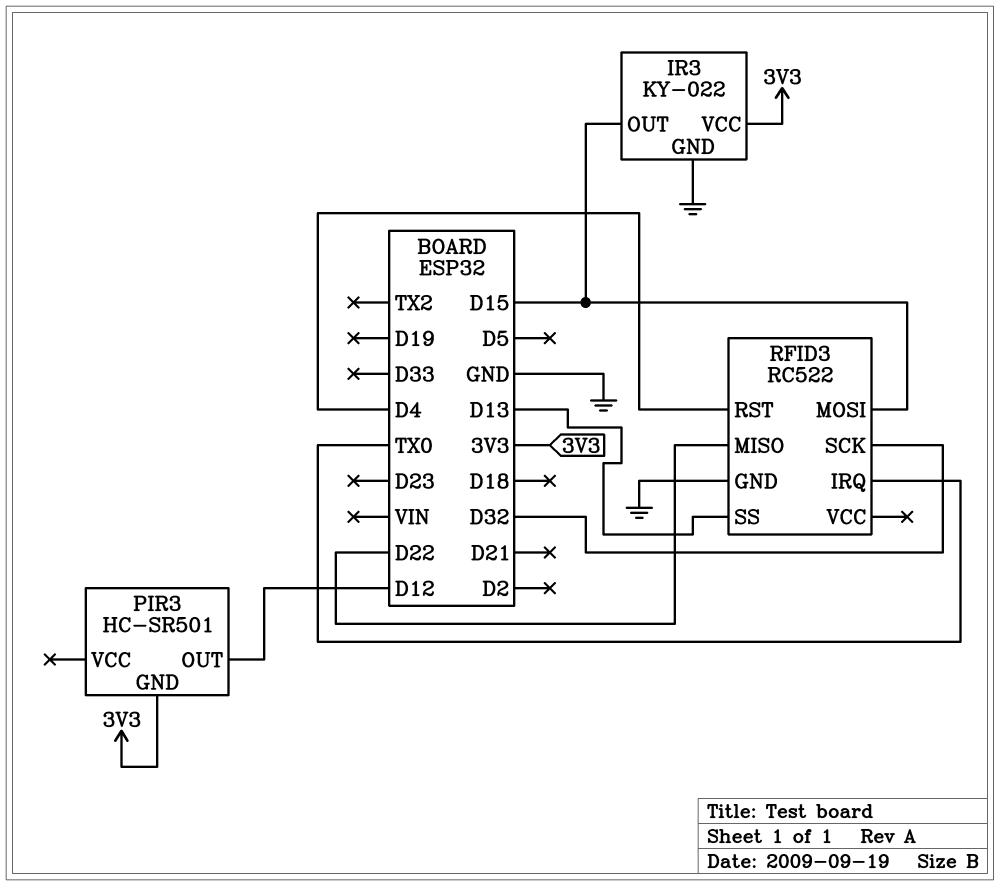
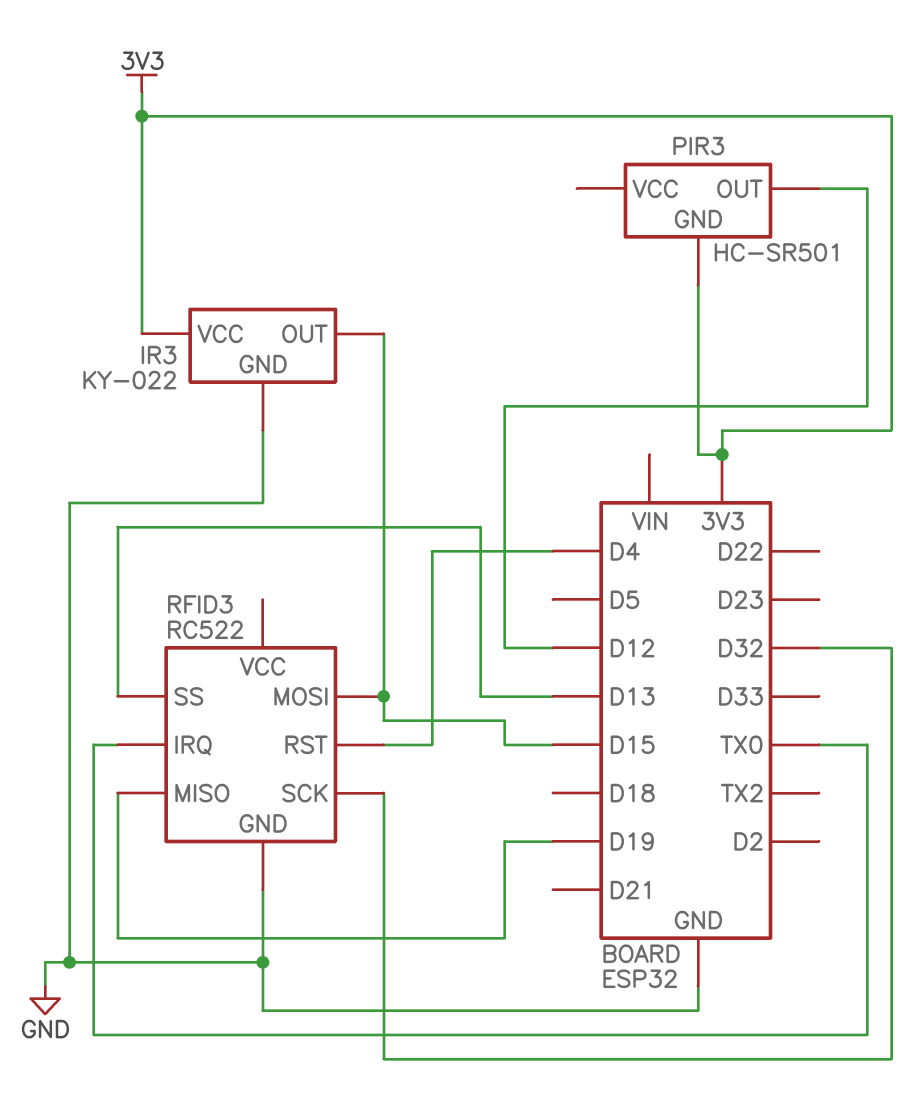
RFID3 pin MISO: D22 -> D19

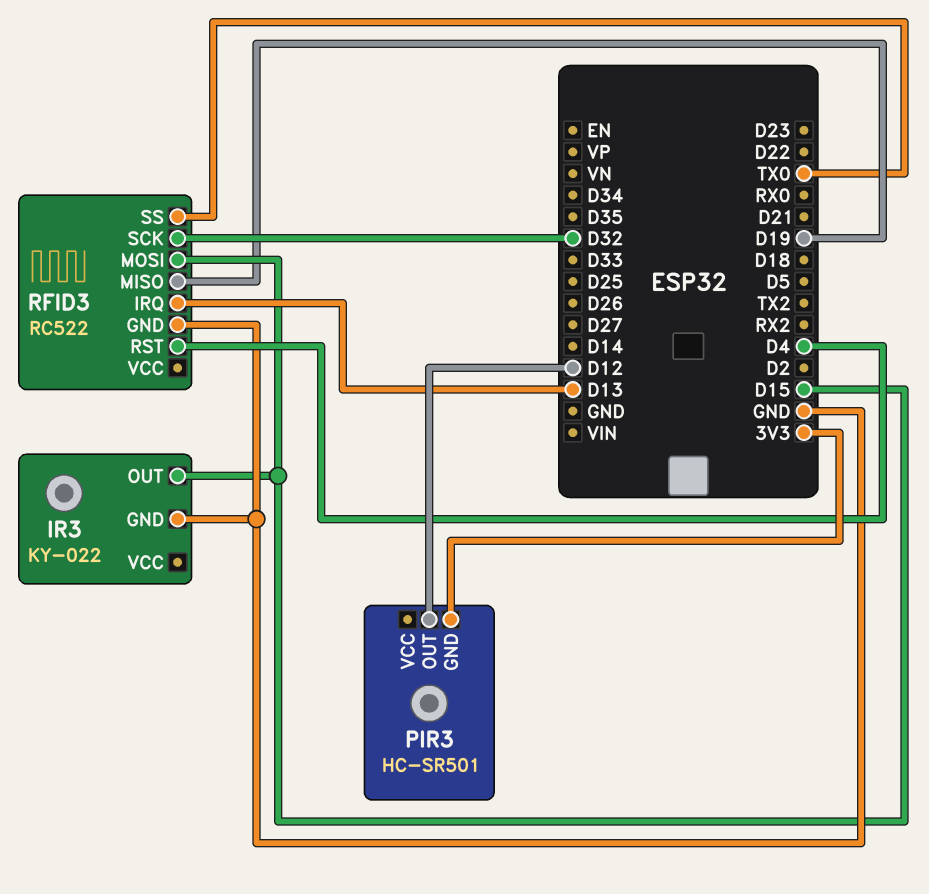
IR3 pin VCC: 3V3 -> none
RFID3 pin IRQ: TX0 -> D13
RFID3 pin SS: D13 -> TX0

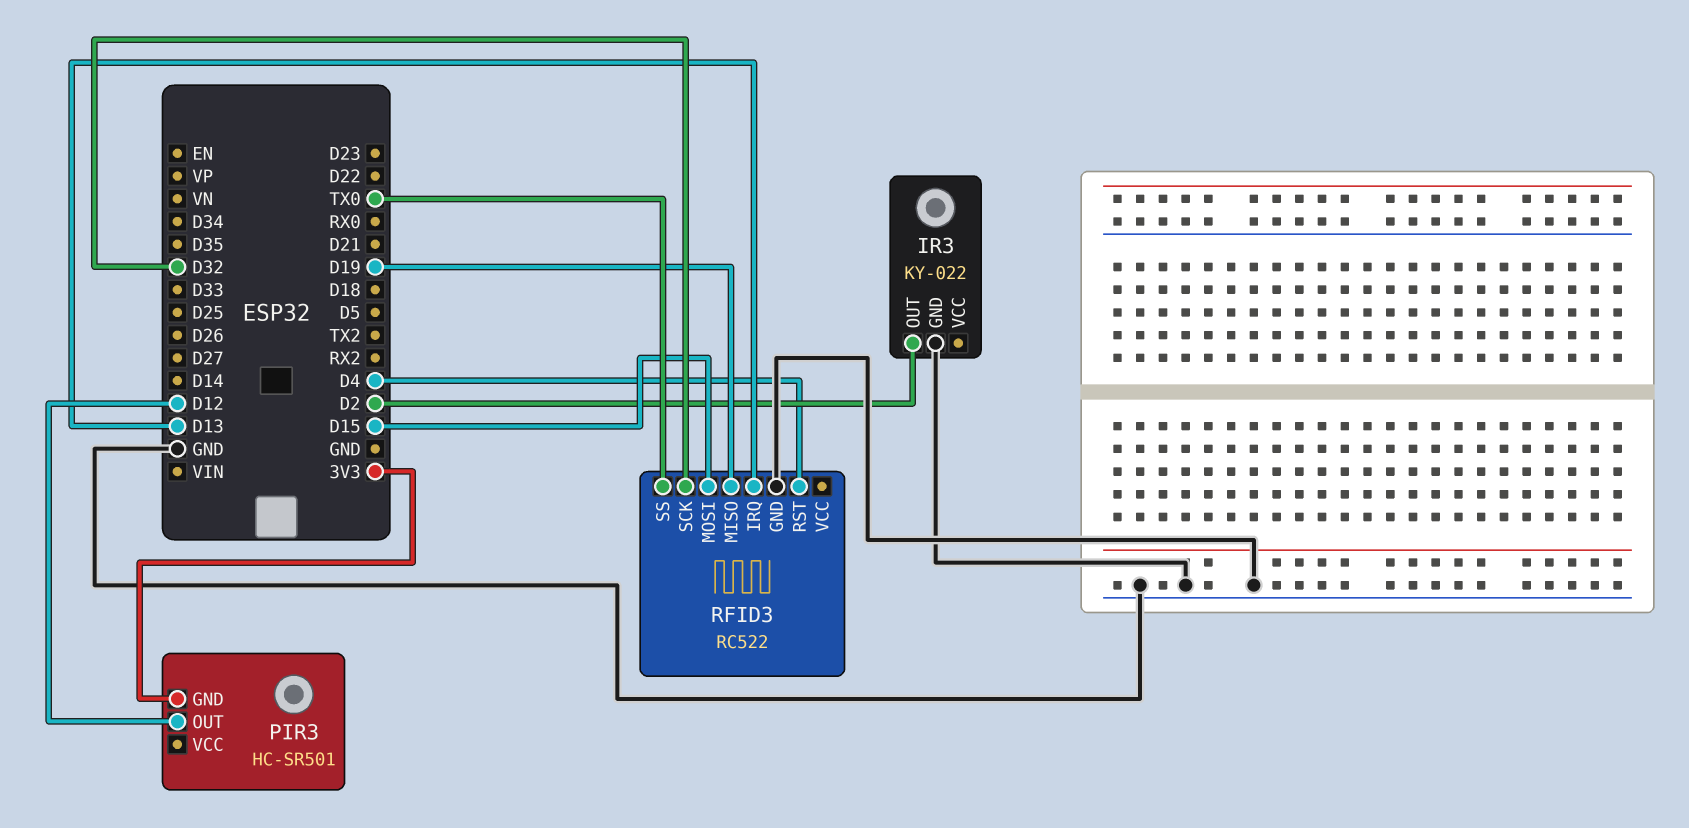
IR3 pin OUT: D15 -> D2

